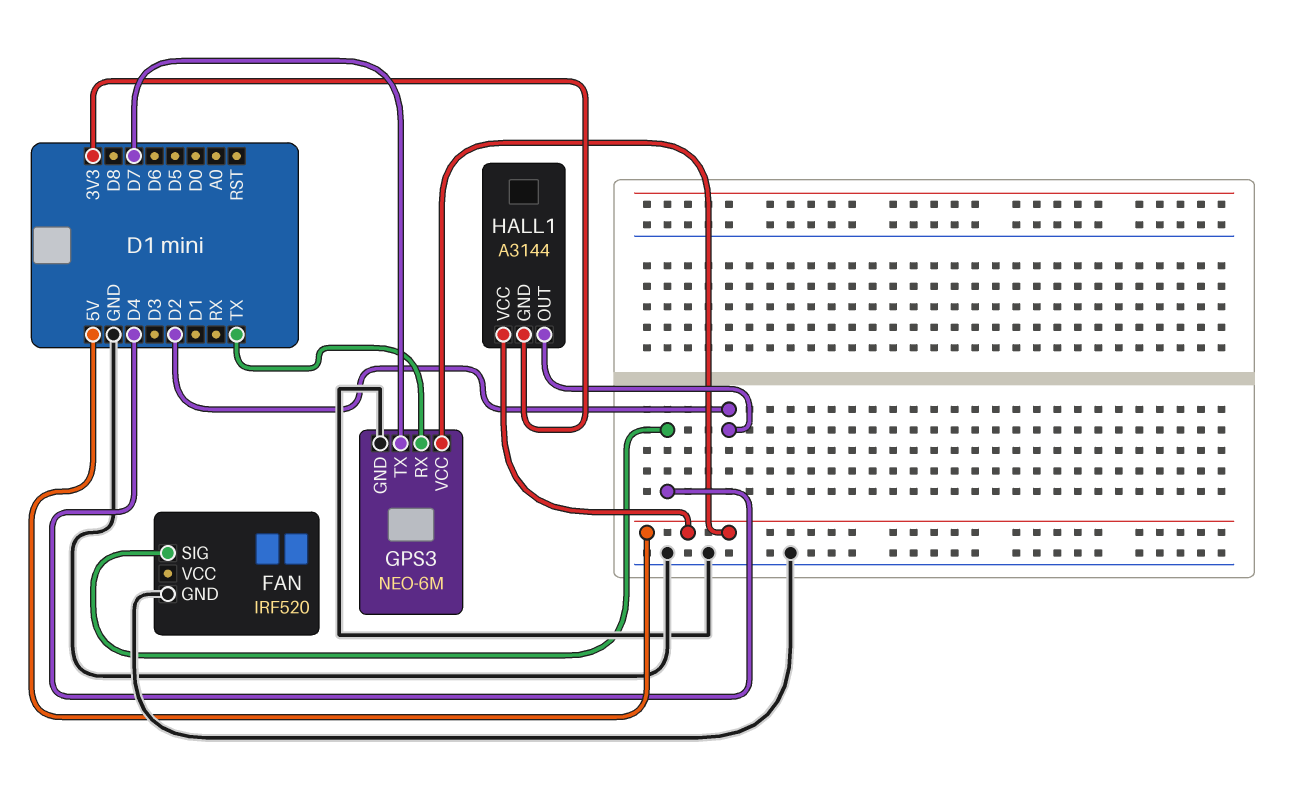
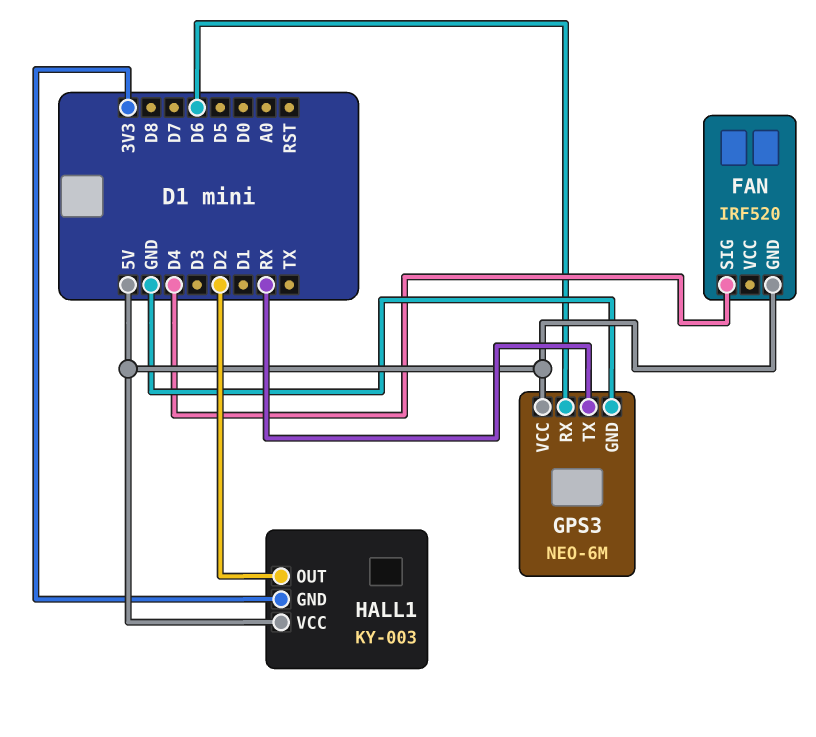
FAN pin GND: GND -> 5V
GPS3 pin RX: TX -> D6
GPS3 pin TX: D7 -> RX
HALL1: A3144 -> KY-003

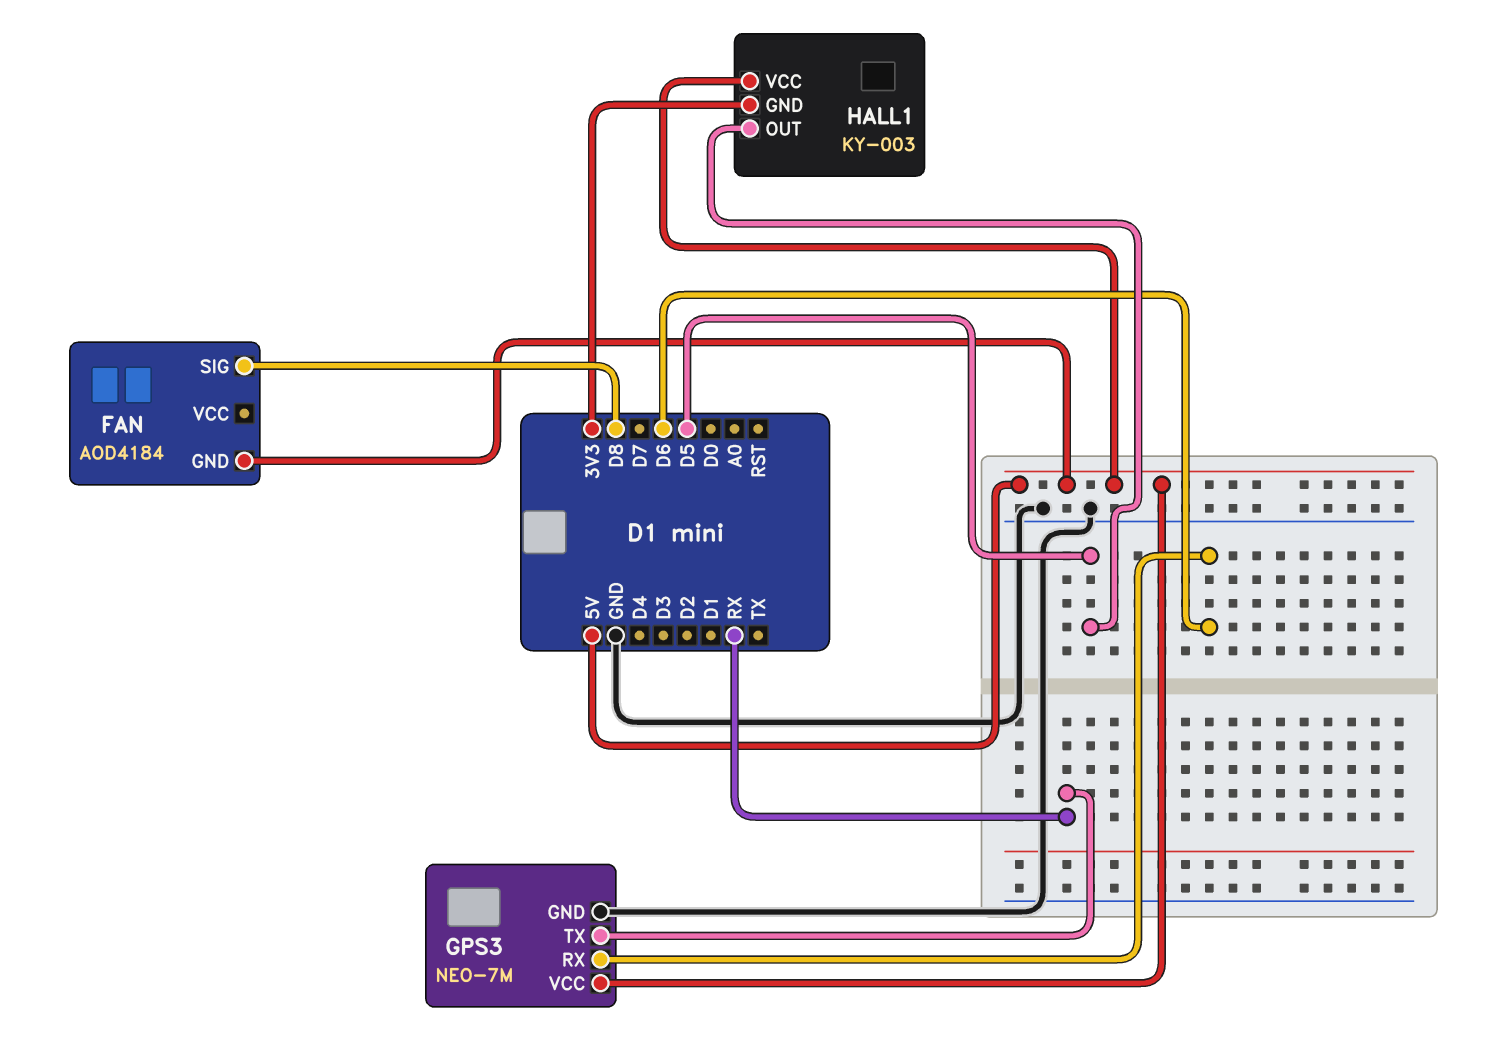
FAN: IRF520 -> AOD4184
FAN pin SIG: D4 -> D8
GPS3: NEO-6M -> NEO-7M
HALL1 pin OUT: D2 -> D5

